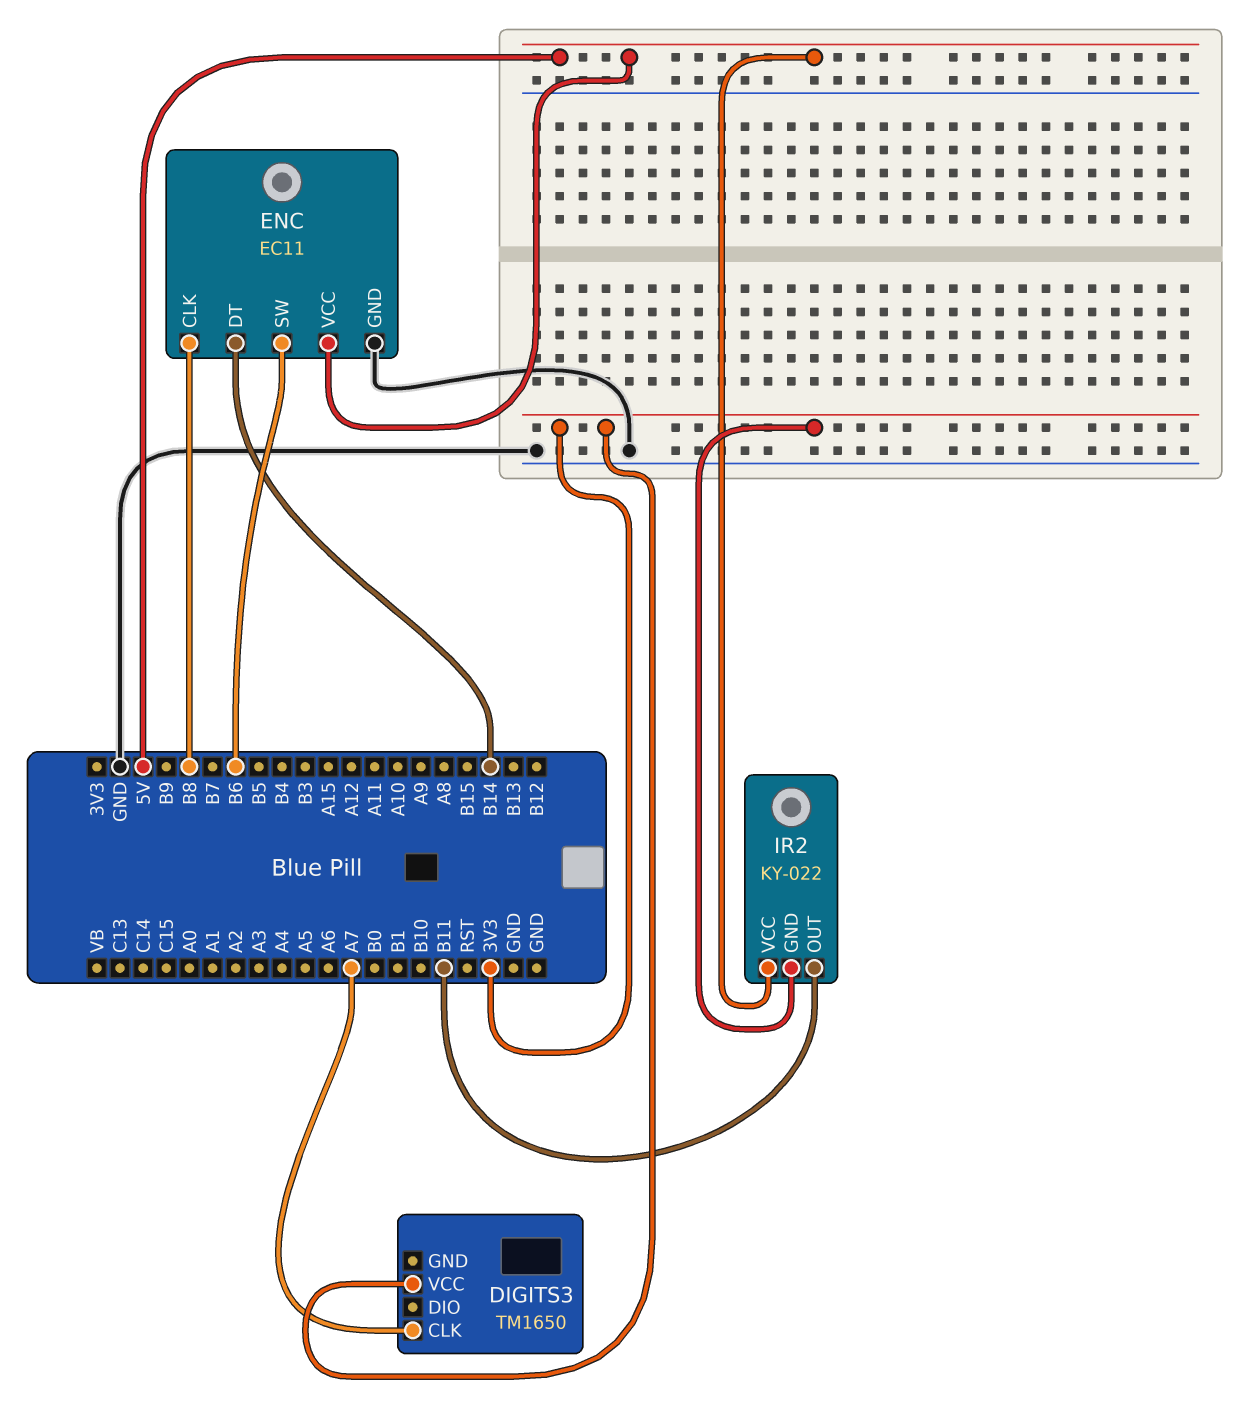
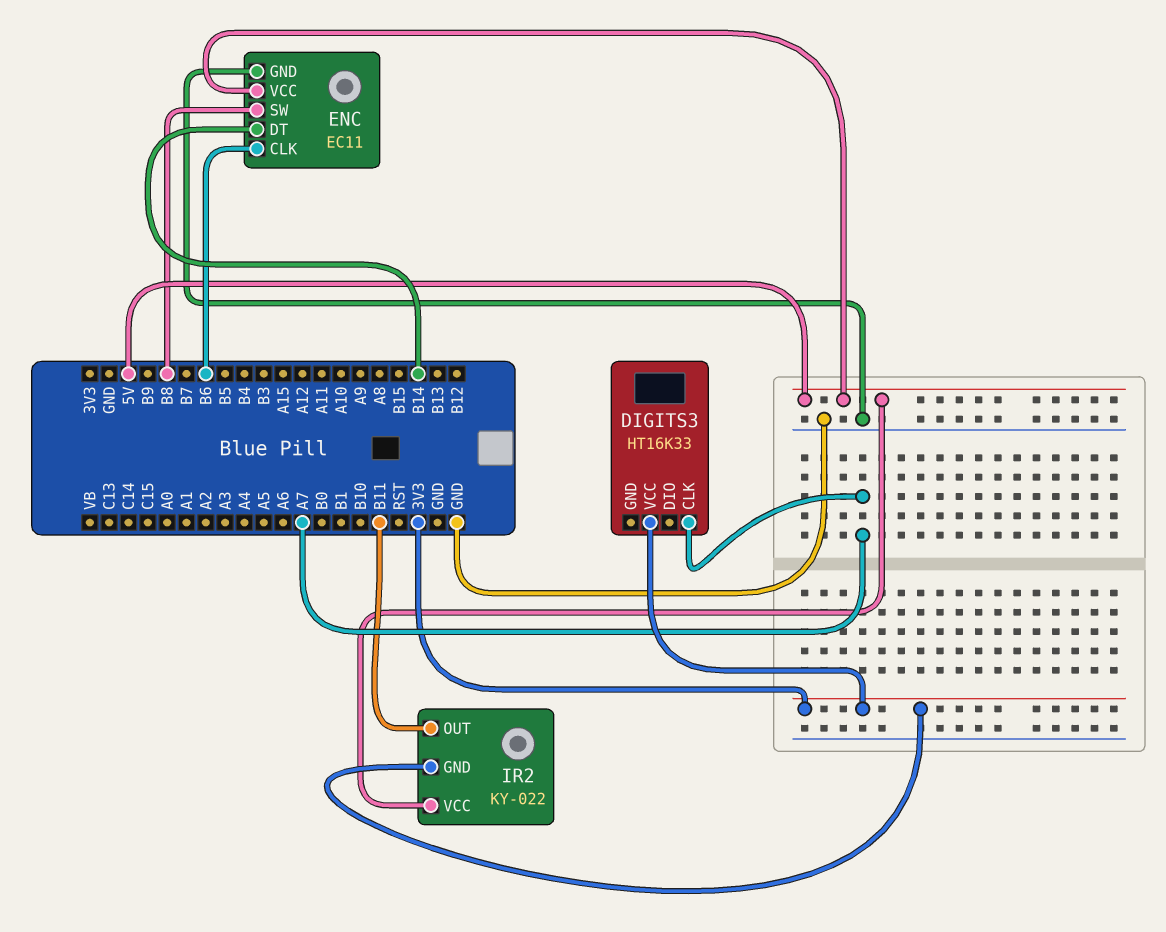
DIGITS3: TM1650 -> HT16K33
ENC pin CLK: B8 -> B6
ENC pin SW: B6 -> B8

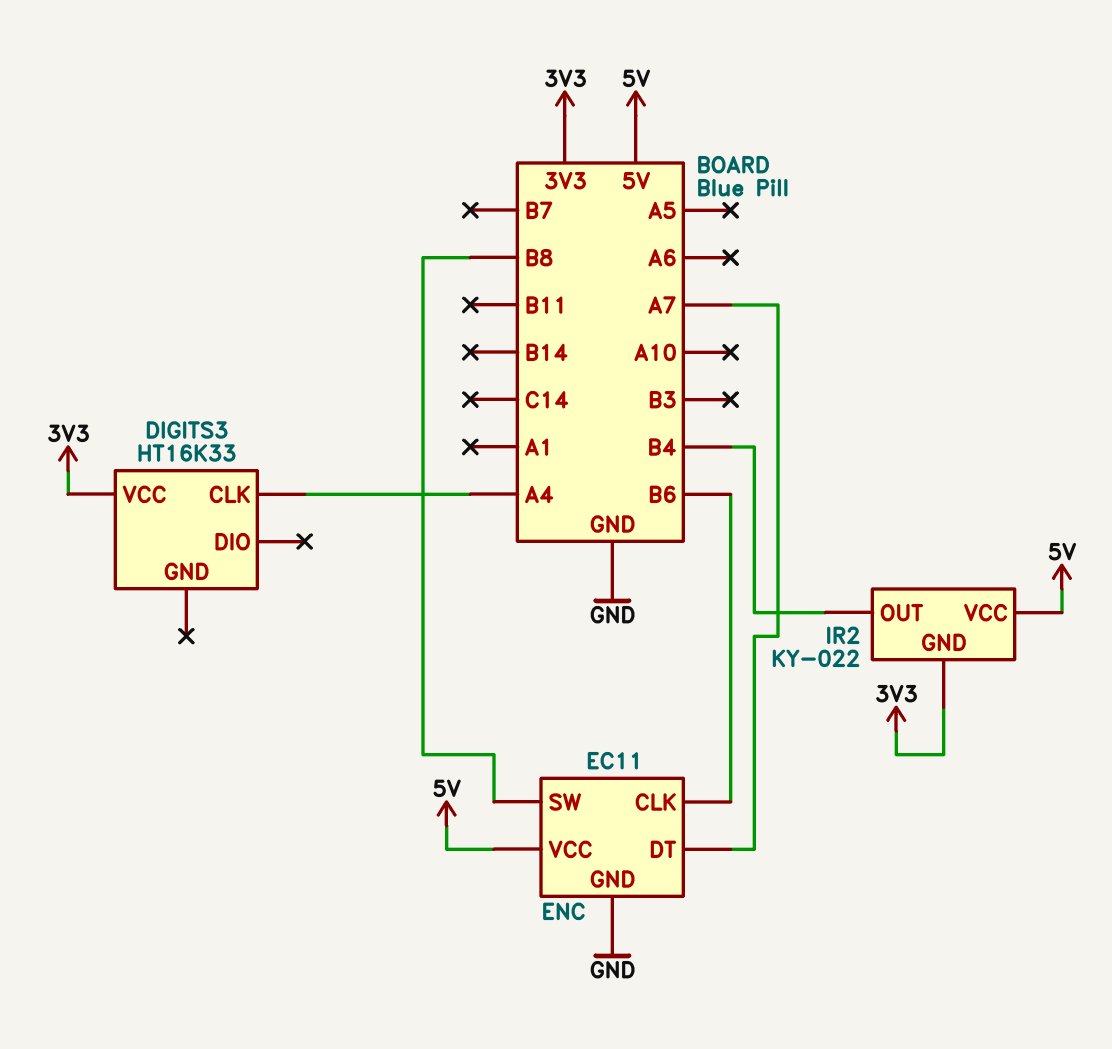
DIGITS3 pin CLK: A7 -> A4
ENC pin DT: B14 -> A7
IR2 pin OUT: B11 -> B4

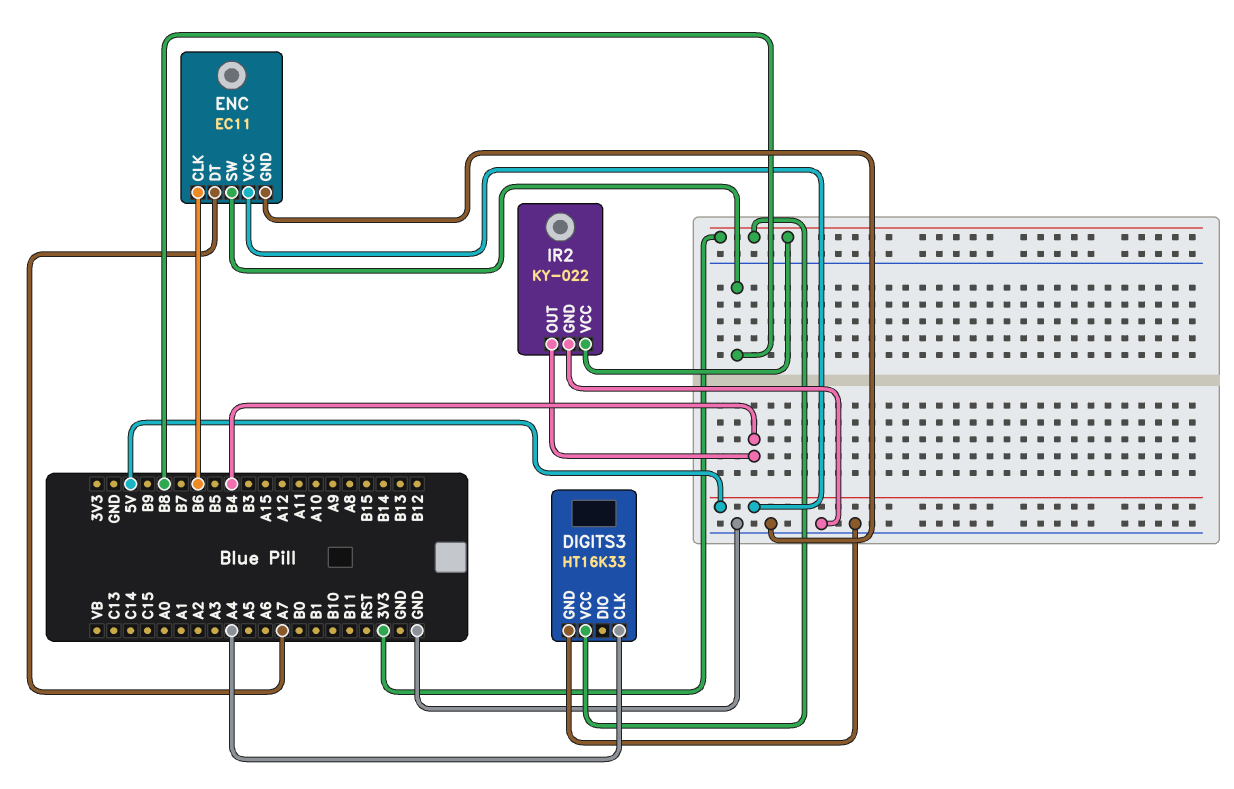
DIGITS3 pin GND: none -> GND
IR2 pin GND: 3V3 -> GND
IR2 pin VCC: 5V -> 3V3

